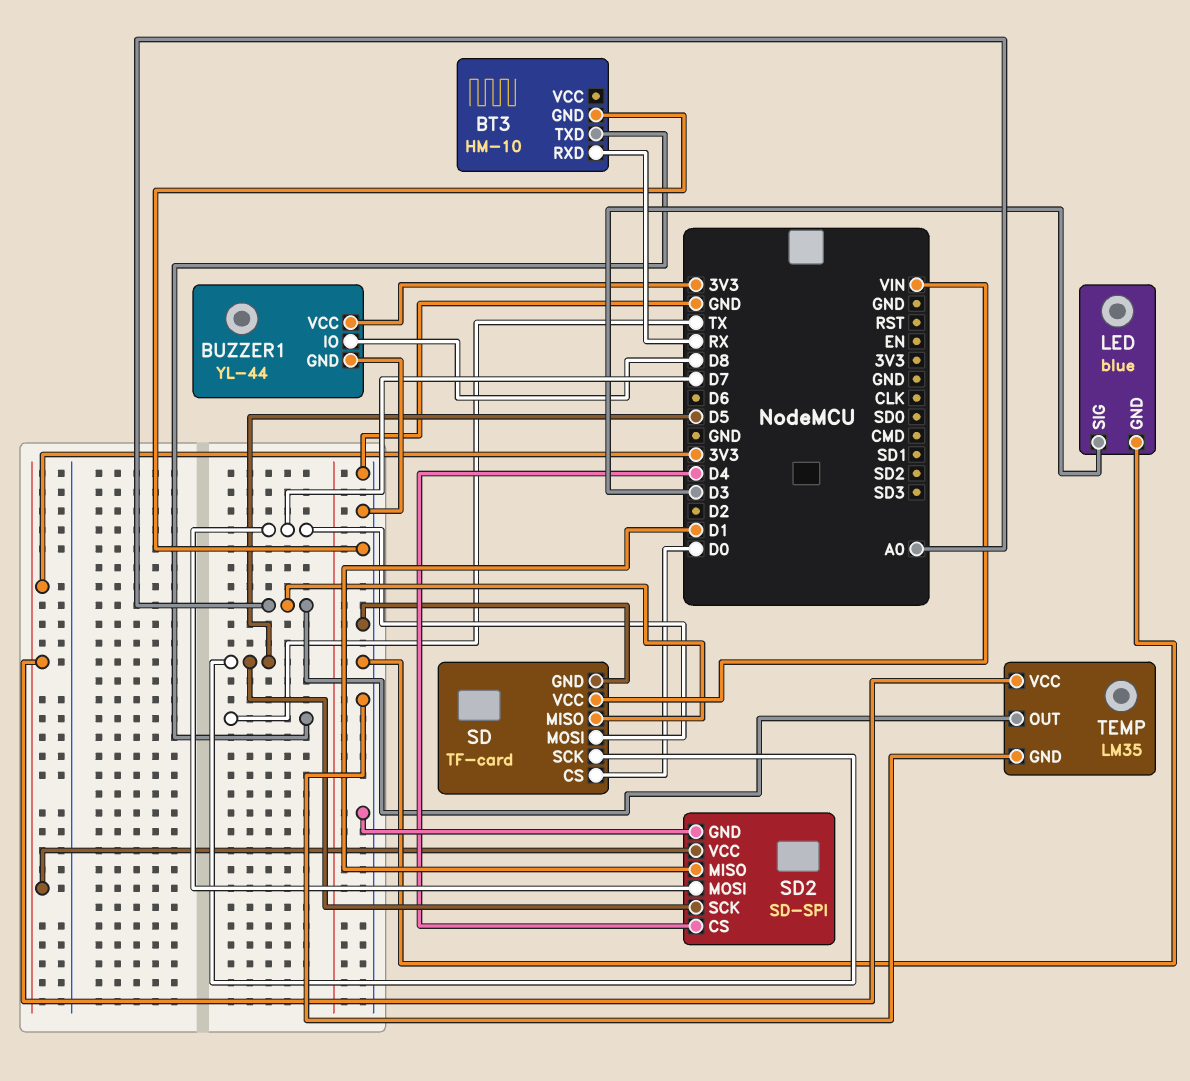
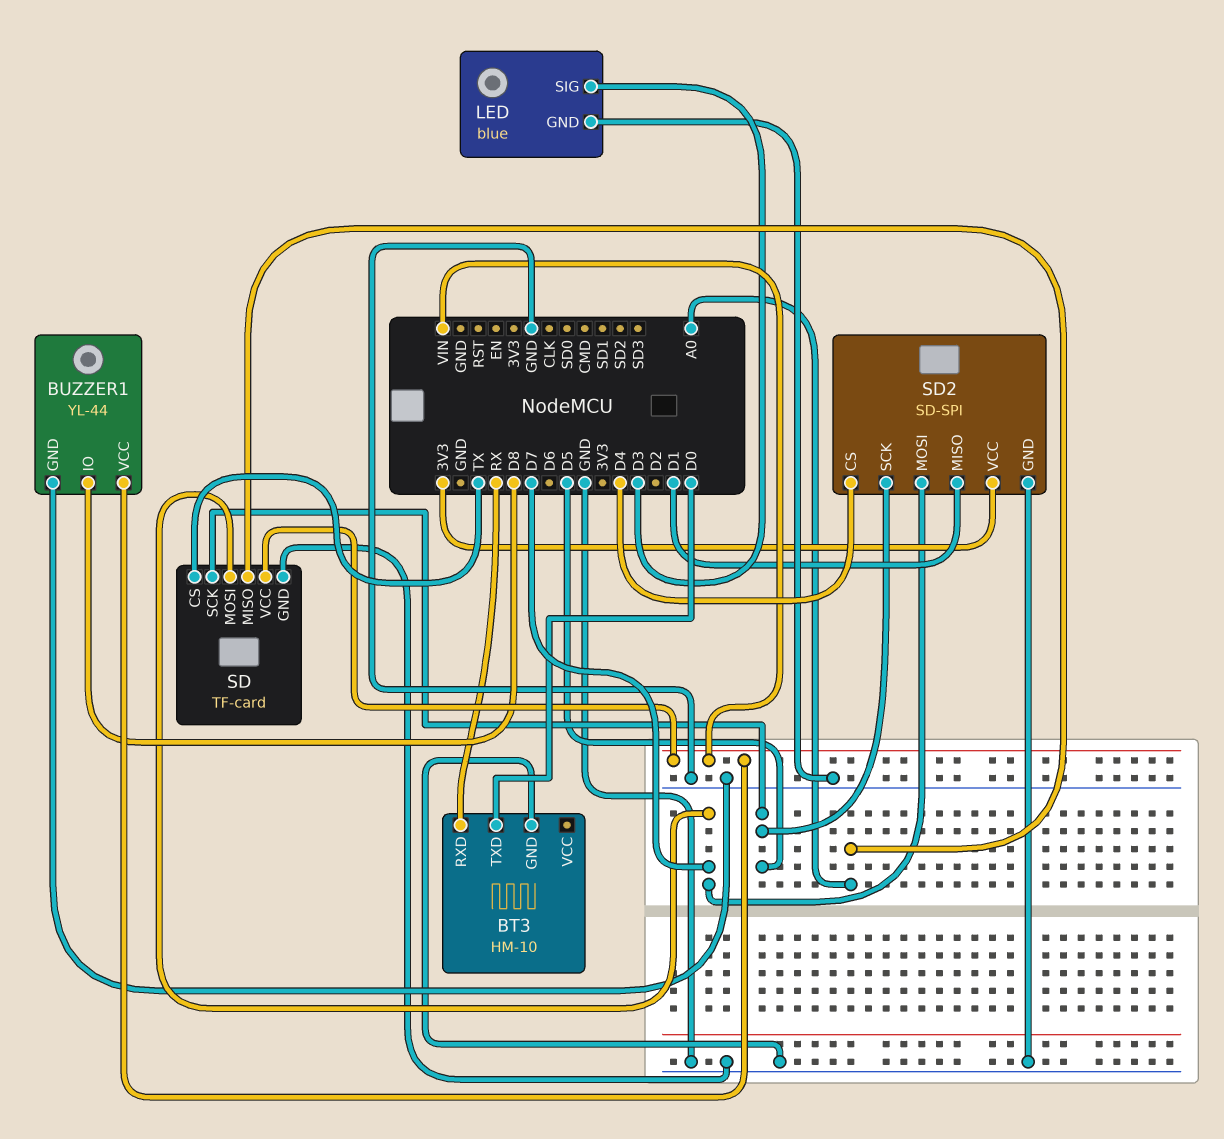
BT3 pin TXD: TX -> D0
BUZZER1 pin VCC: 3V3 -> VIN
SD pin CS: D0 -> TX
TEMP: LM35 -> none
TEMP pin GND: GND -> none
TEMP pin OUT: A0 -> none
TEMP pin VCC: 3V3 -> none

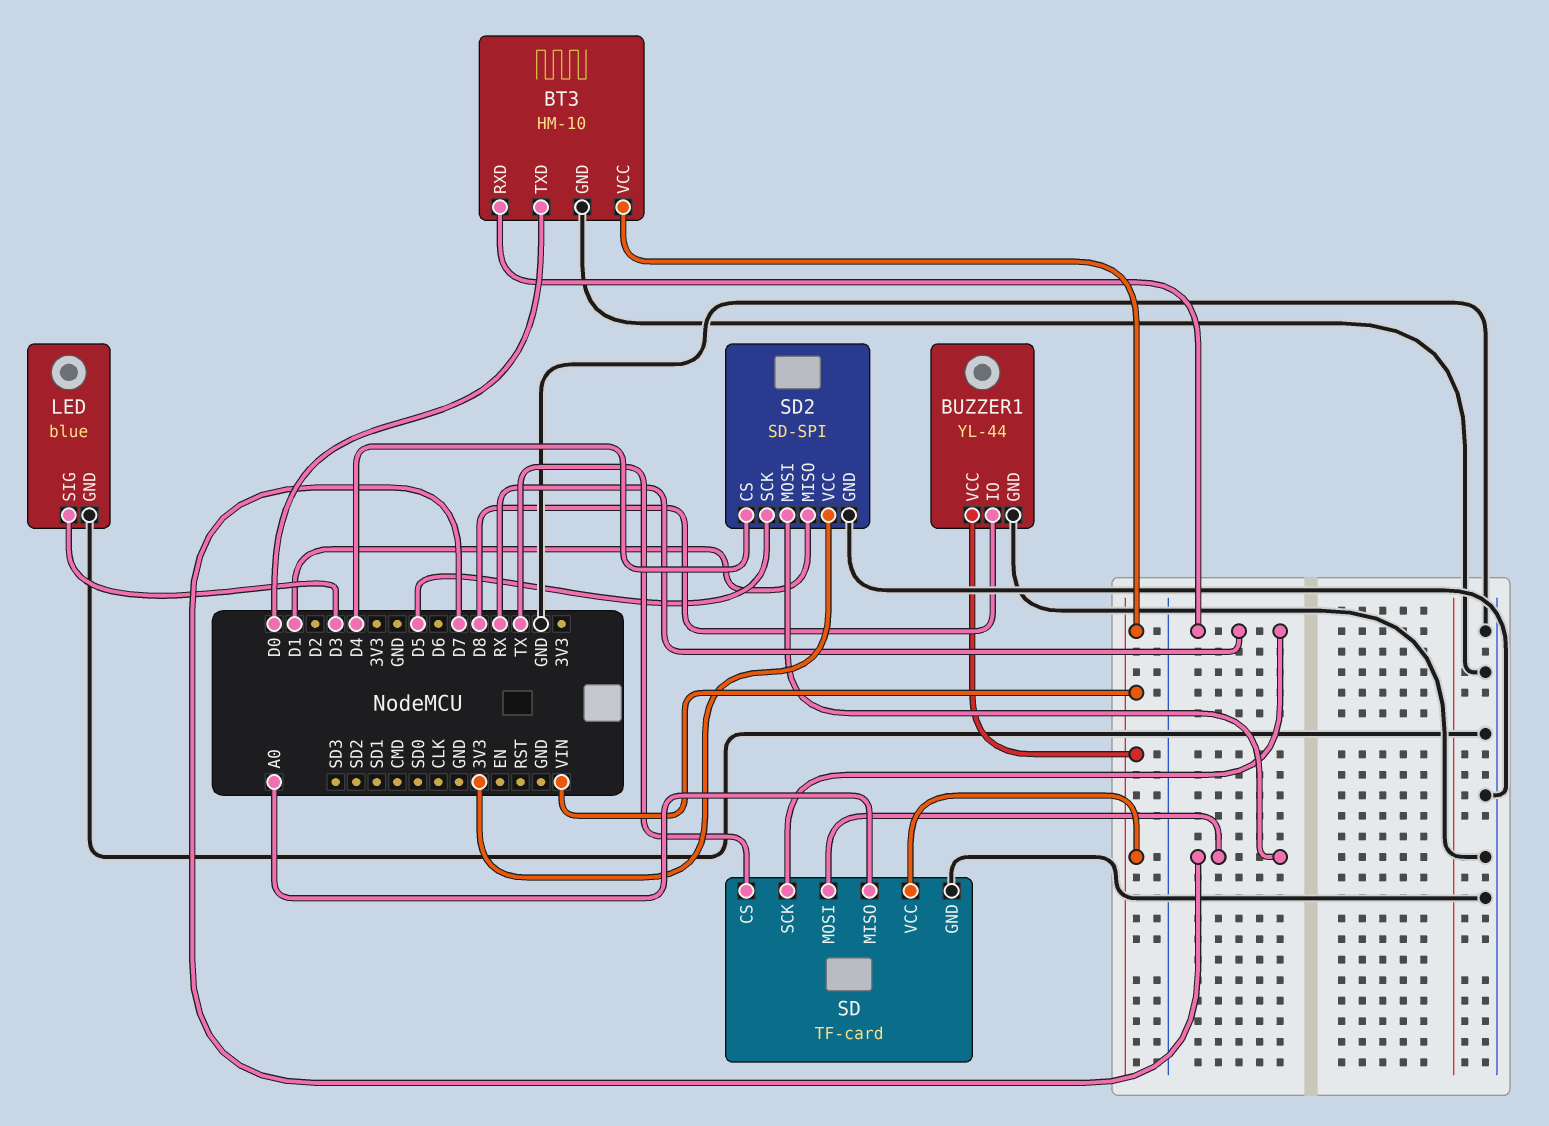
BT3 pin VCC: none -> VIN
SD pin SCK: D5 -> RX

